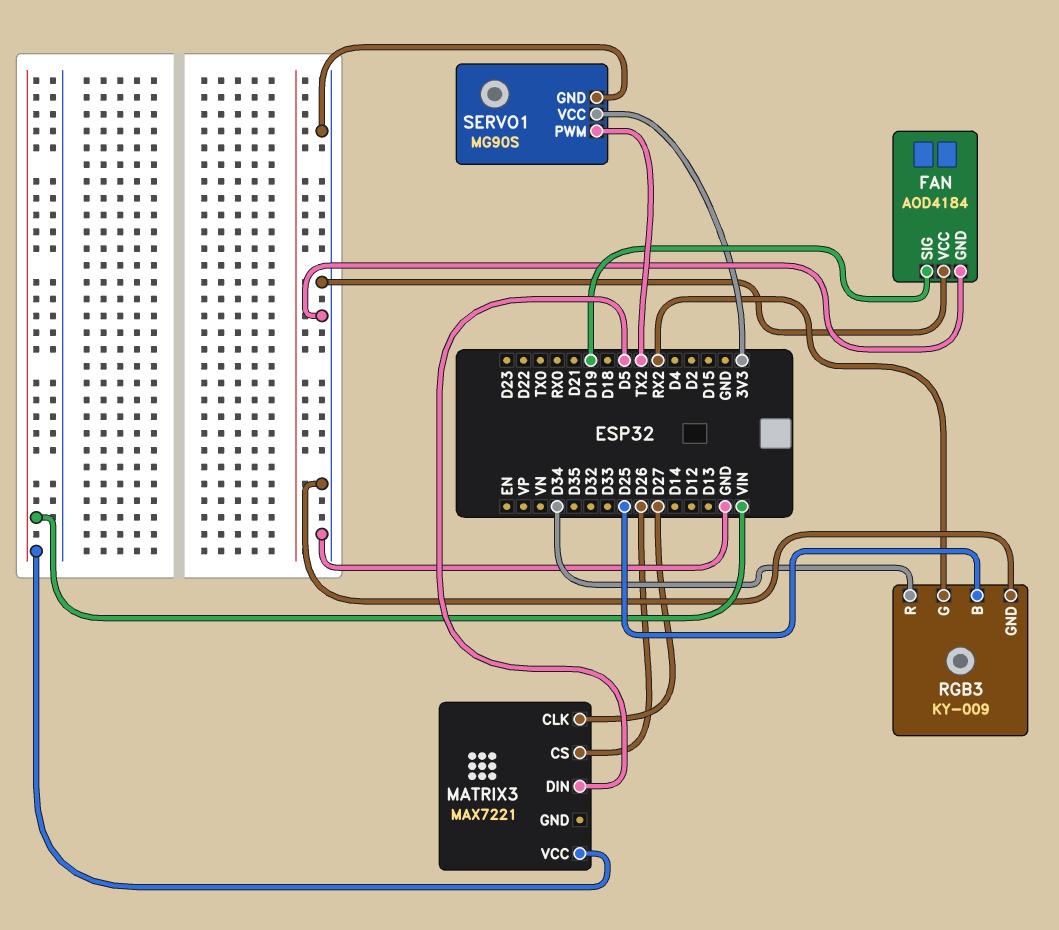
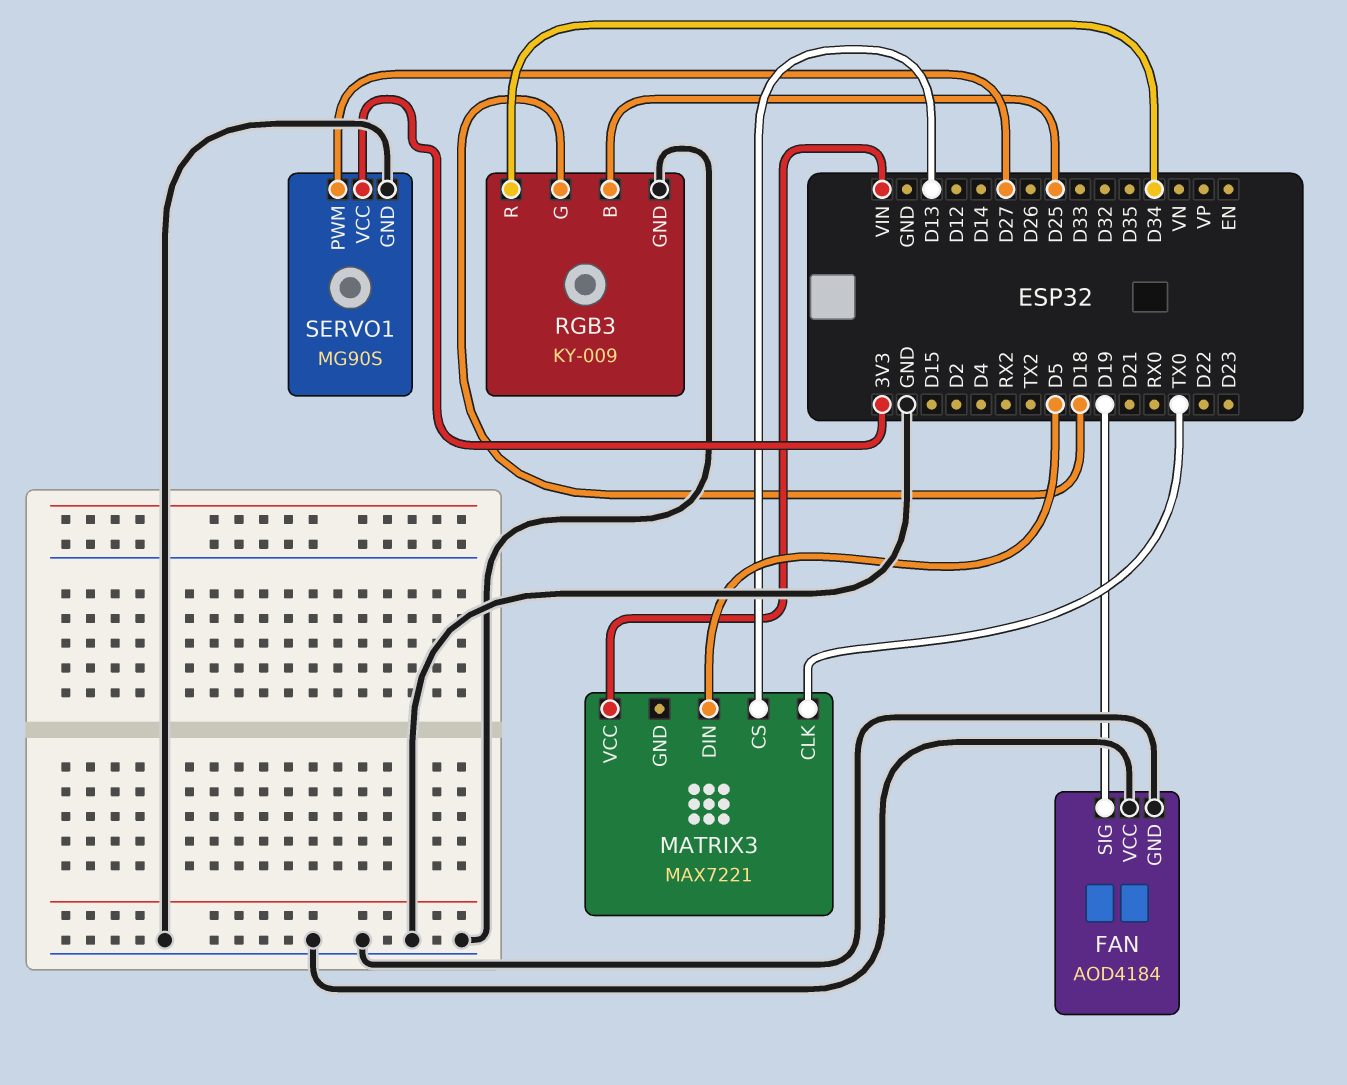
MATRIX3 pin CLK: D27 -> TX0
MATRIX3 pin CS: D26 -> D13
RGB3 pin G: RX2 -> D18
SERVO1 pin PWM: TX2 -> D27

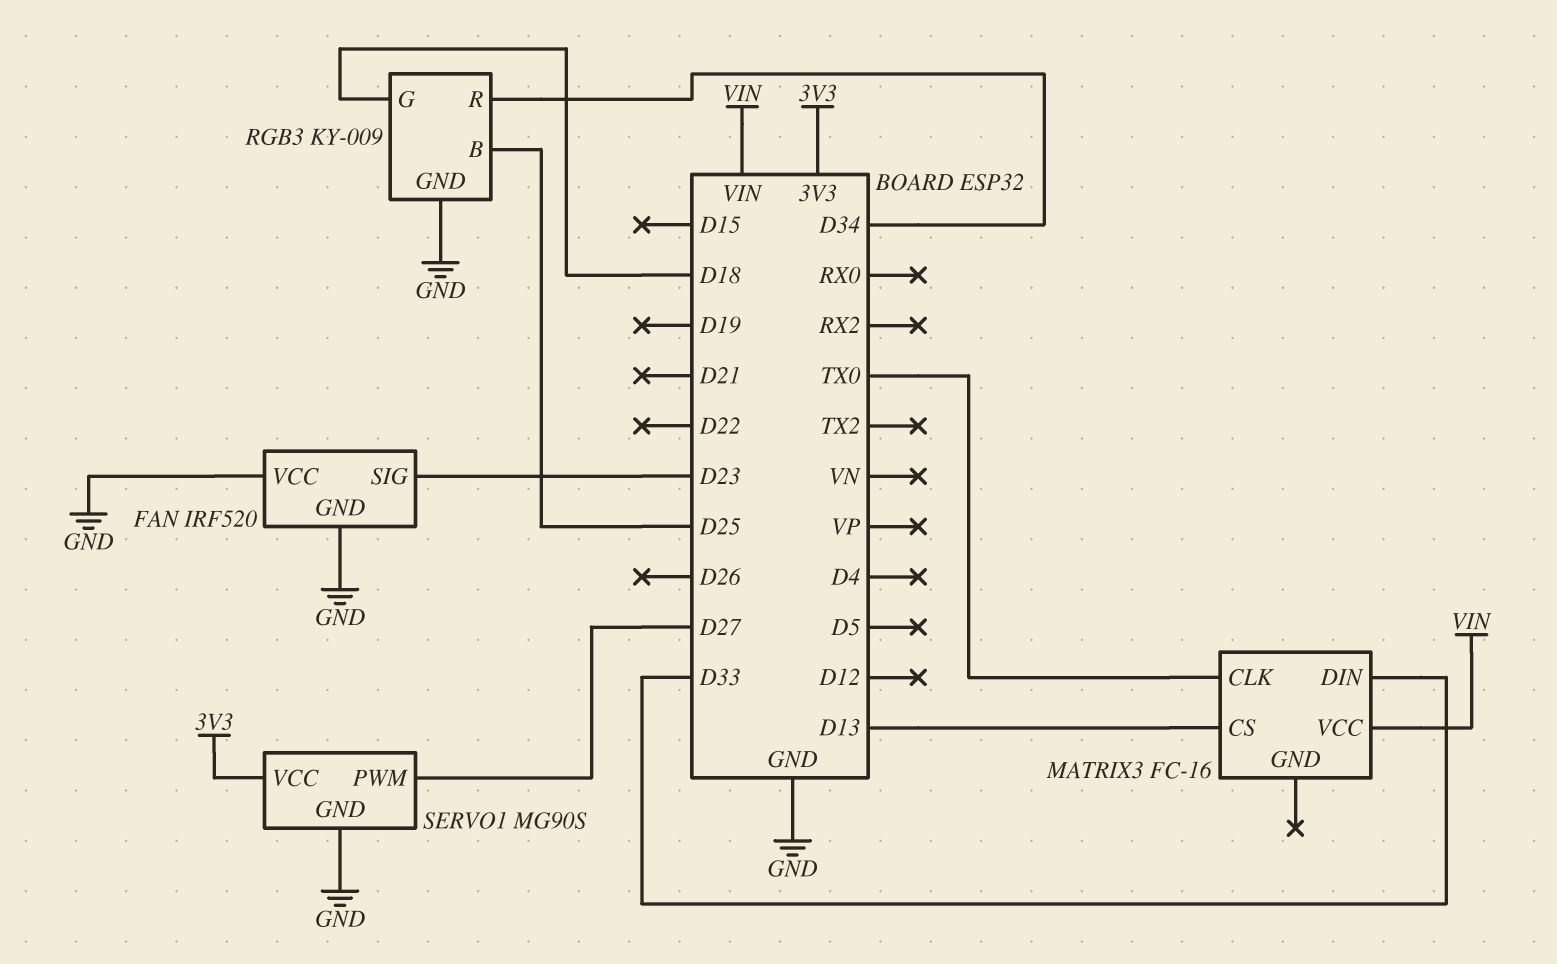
FAN: AOD4184 -> IRF520
FAN pin SIG: D19 -> D23
MATRIX3: MAX7221 -> FC-16
MATRIX3 pin DIN: D5 -> D33

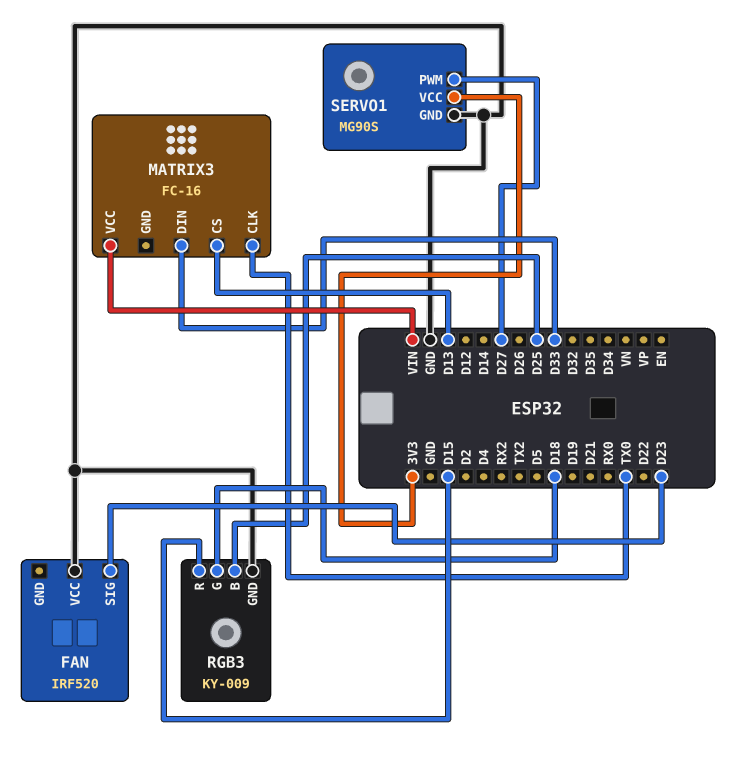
FAN pin GND: GND -> none
RGB3 pin R: D34 -> D15

